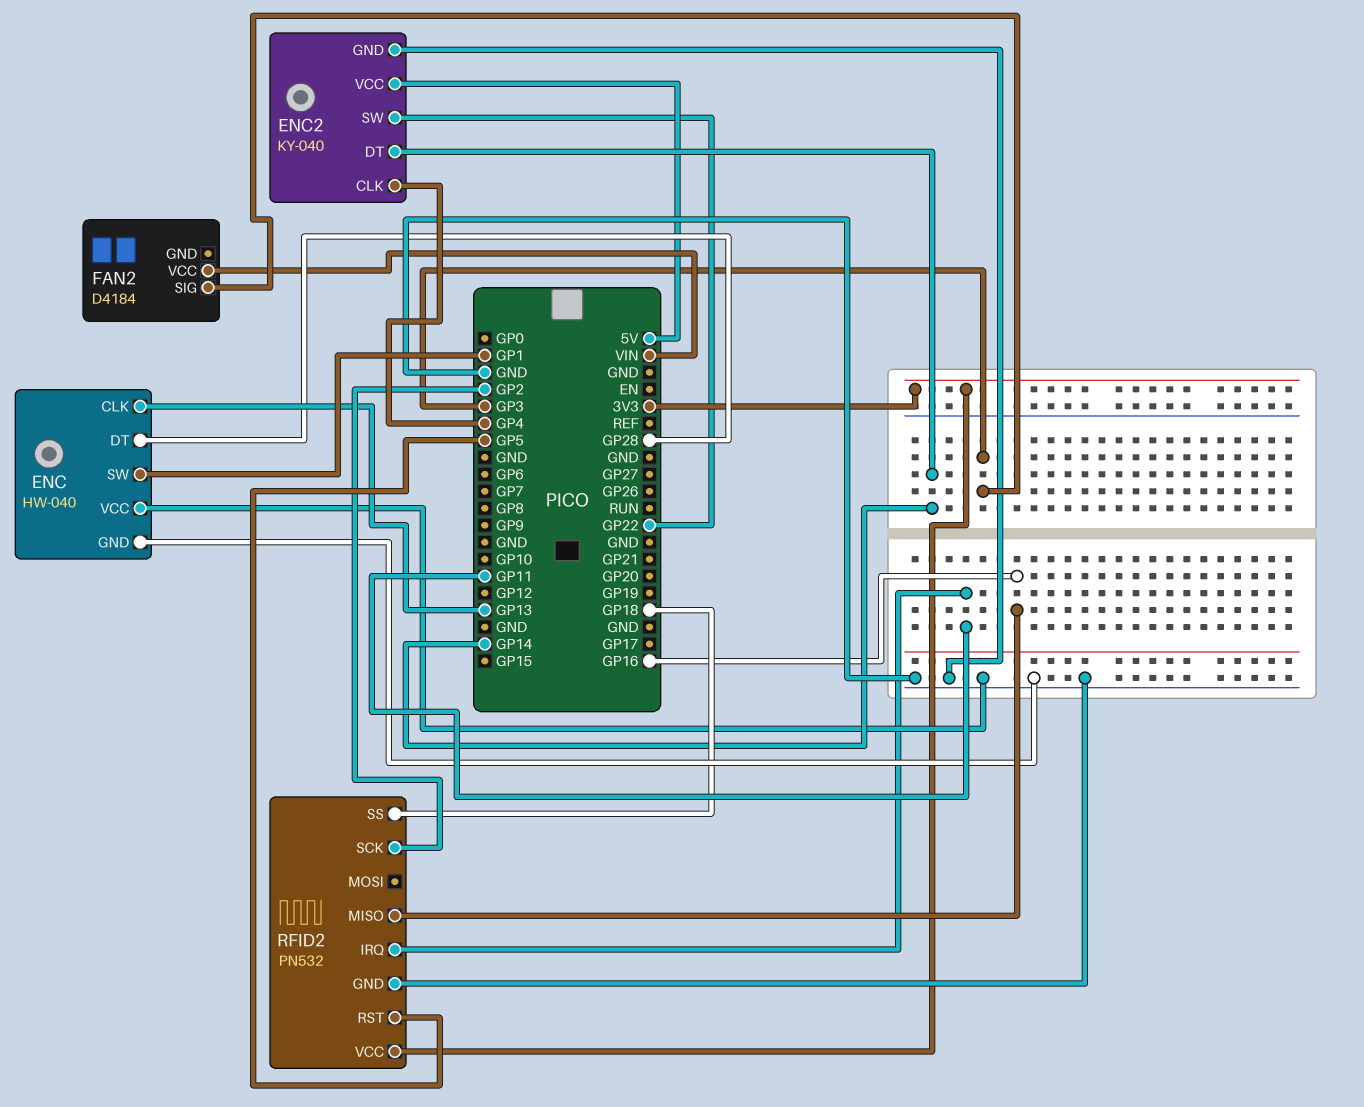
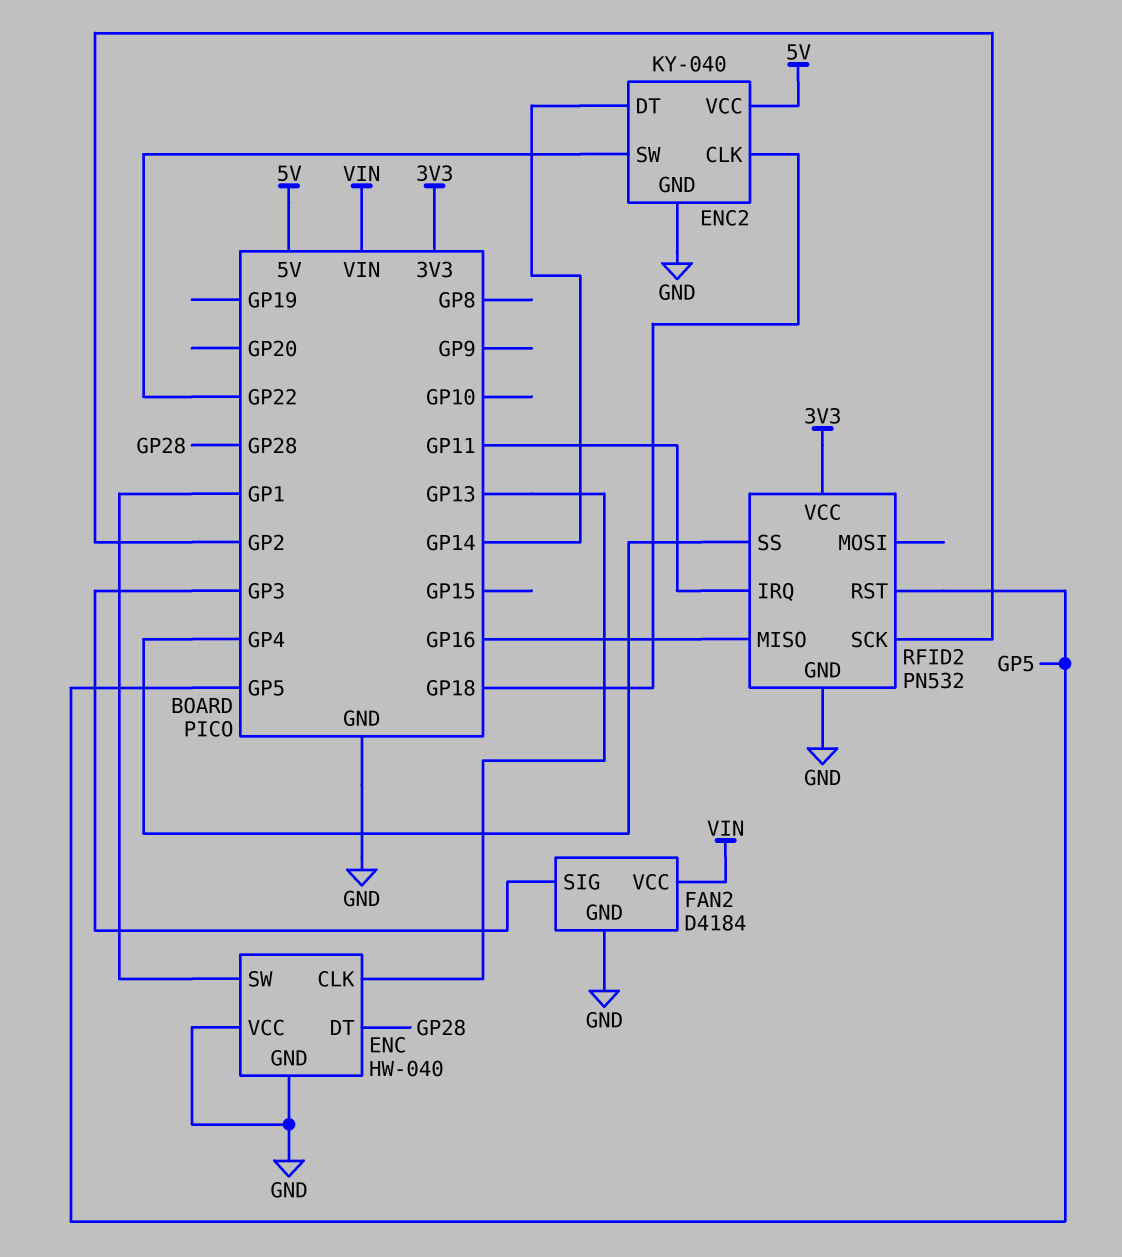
ENC2 pin CLK: GP4 -> GP18
FAN2 pin GND: none -> GND
RFID2 pin SS: GP18 -> GP4

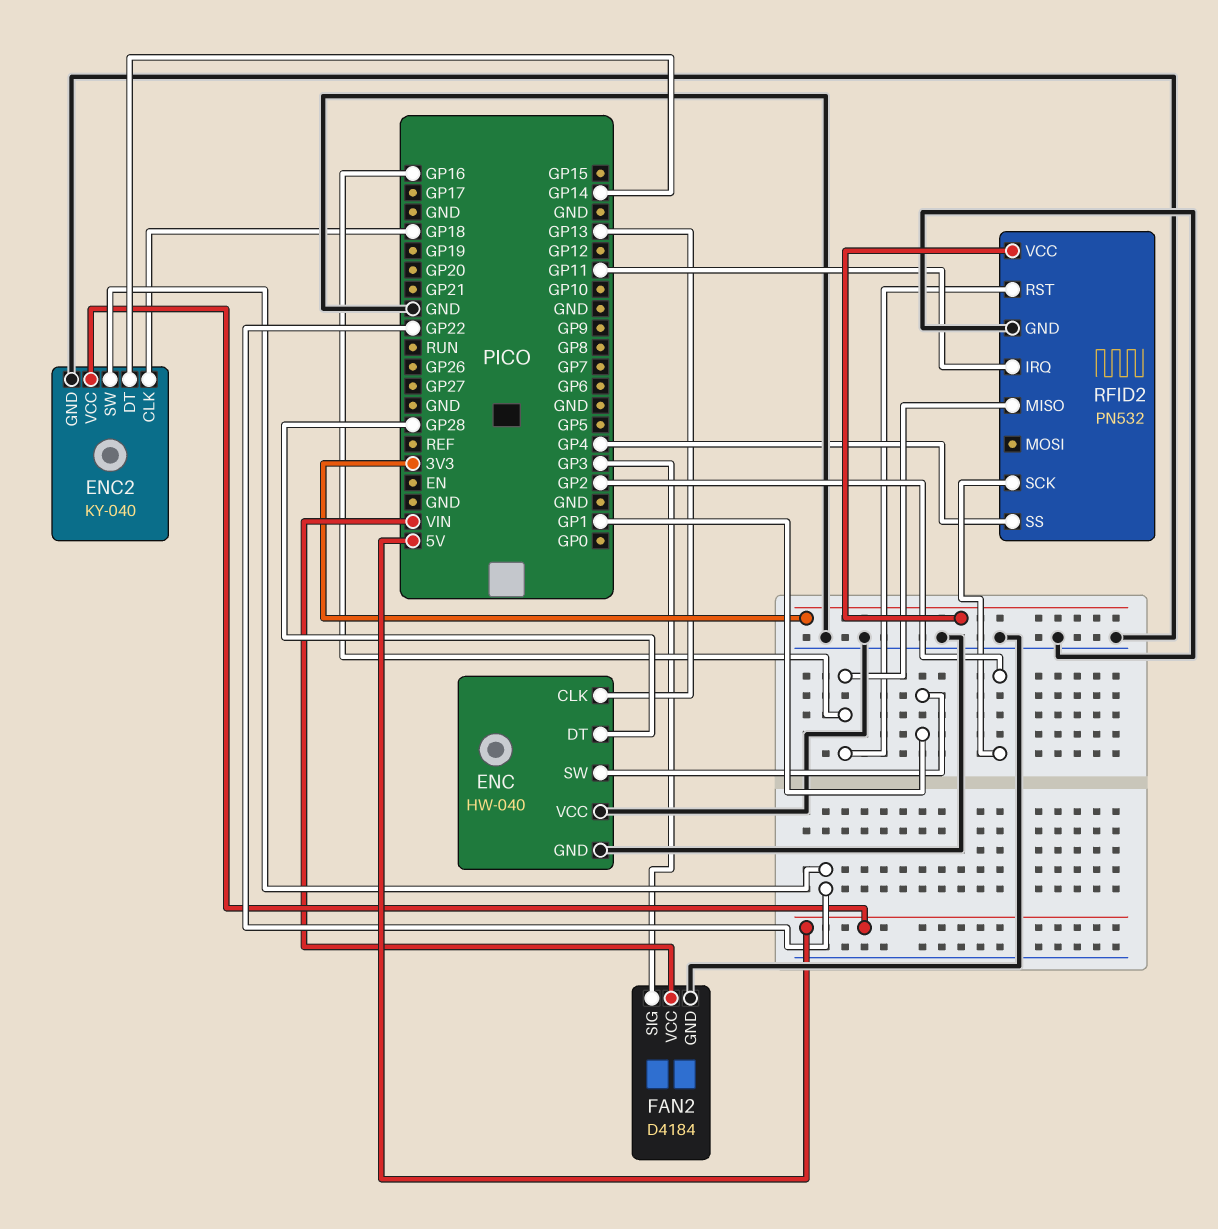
RFID2 pin RST: GP5 -> GP16

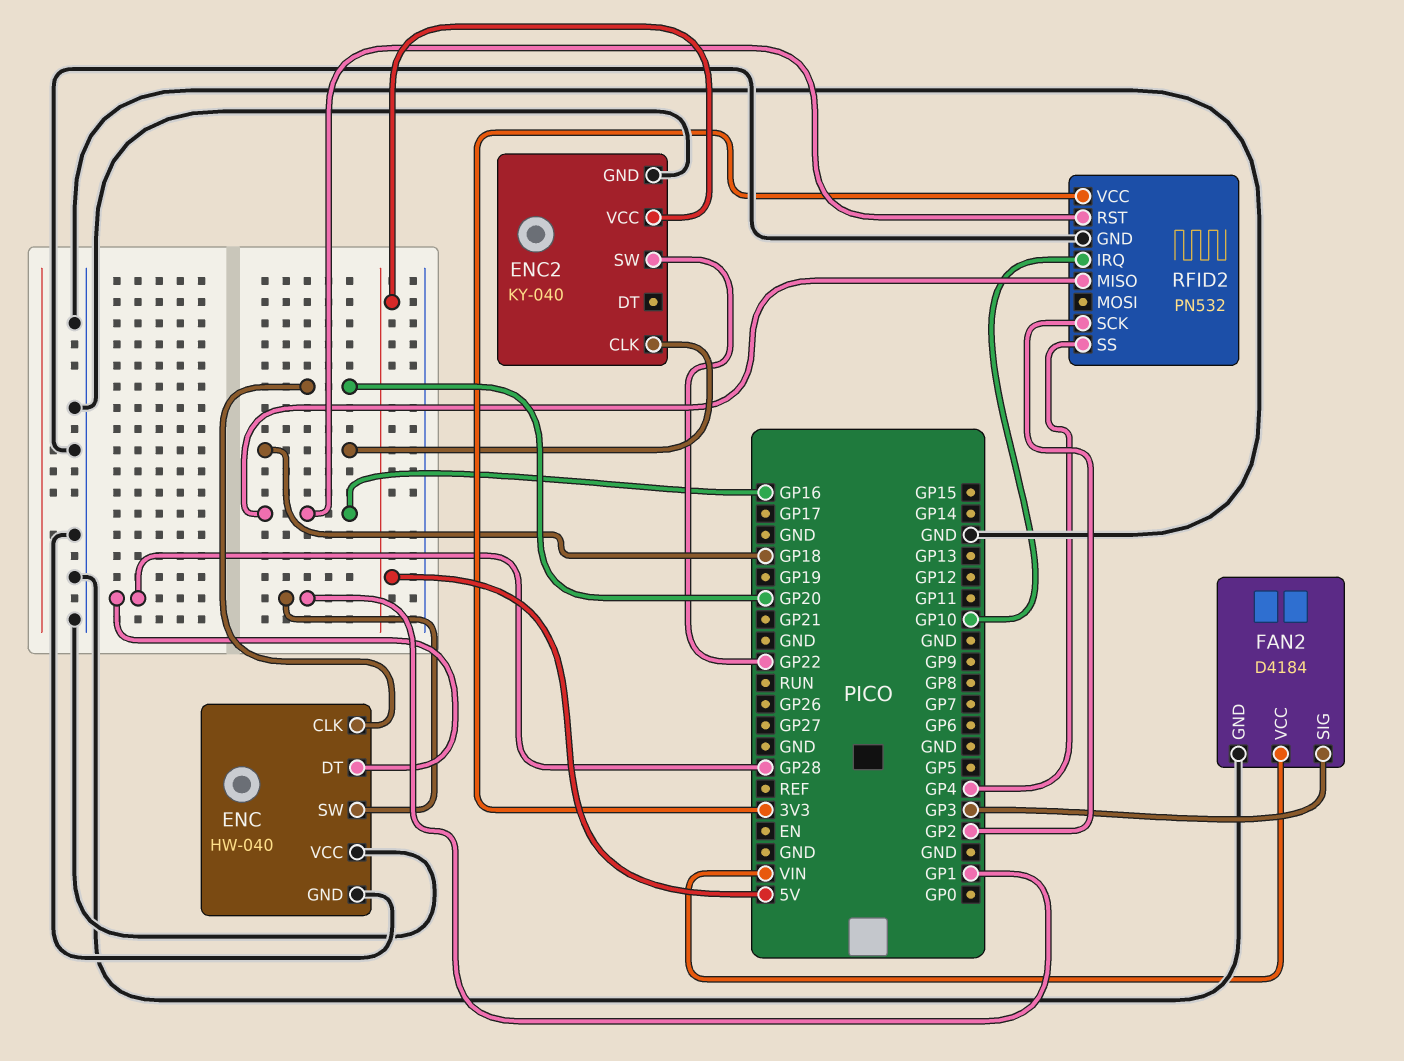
ENC pin CLK: GP13 -> GP20
ENC2 pin DT: GP14 -> none
RFID2 pin IRQ: GP11 -> GP10

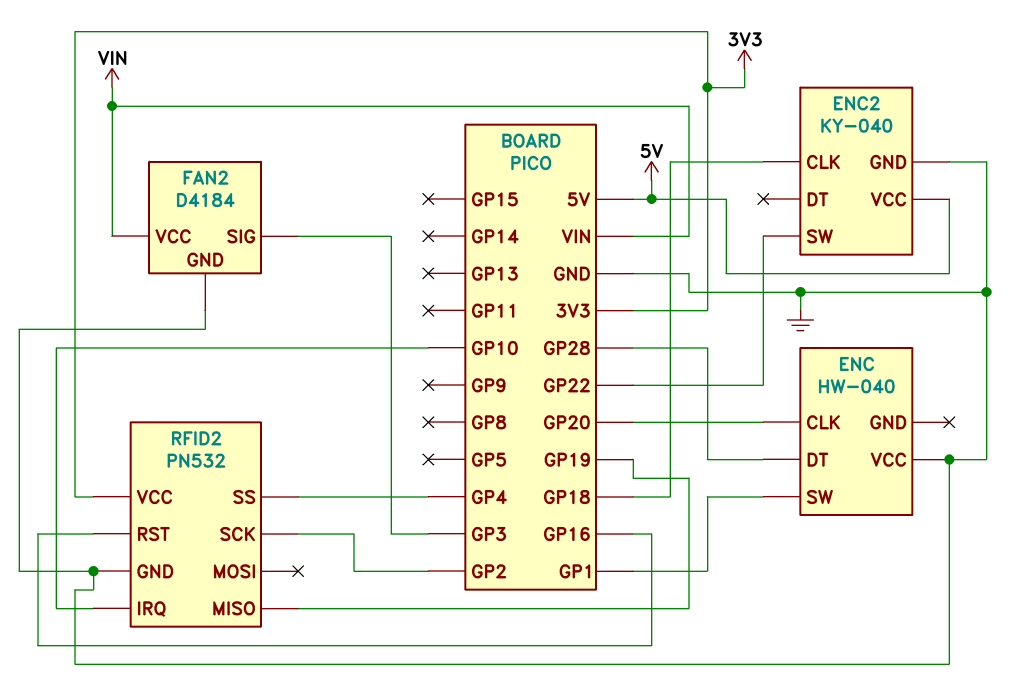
ENC pin GND: GND -> none
RFID2 pin MISO: GP16 -> GP19

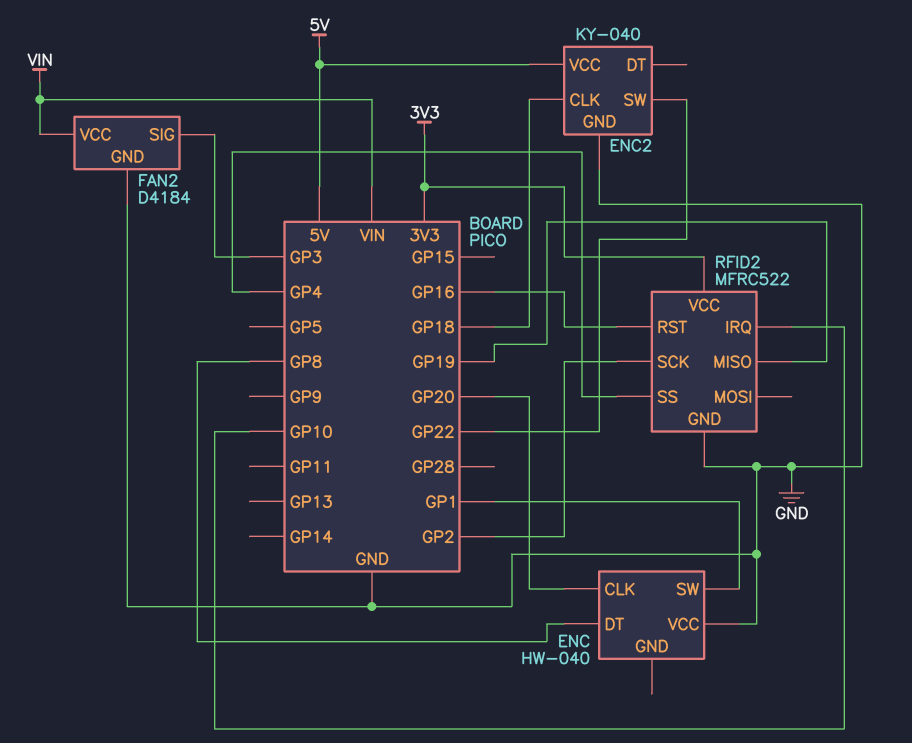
ENC pin DT: GP28 -> GP8
RFID2: PN532 -> MFRC522

